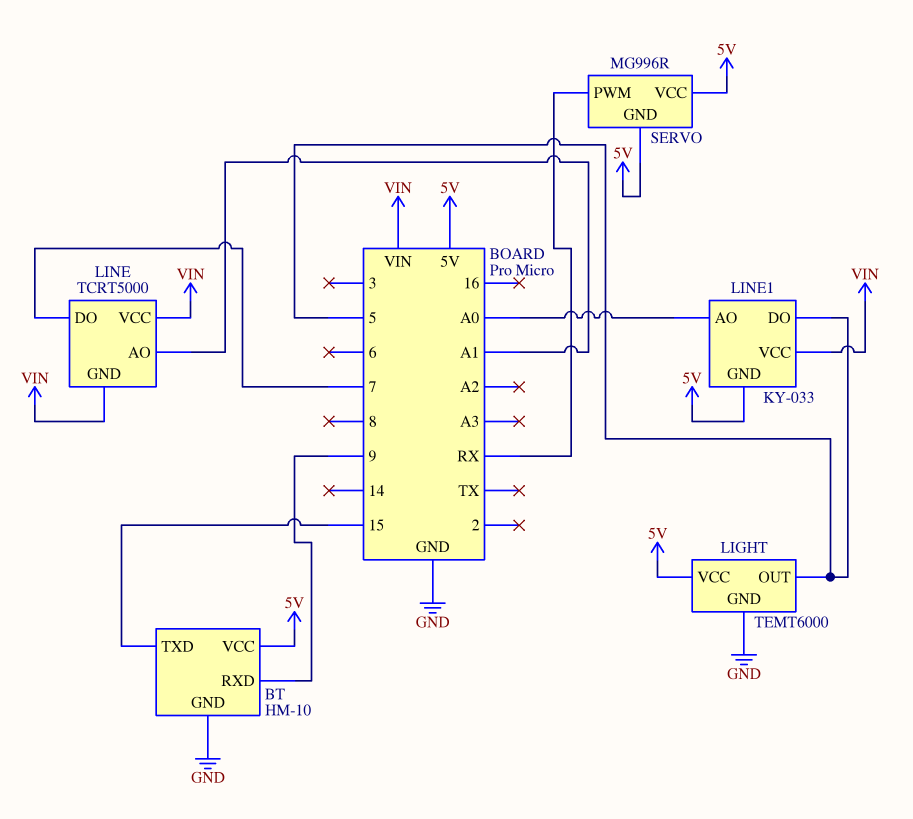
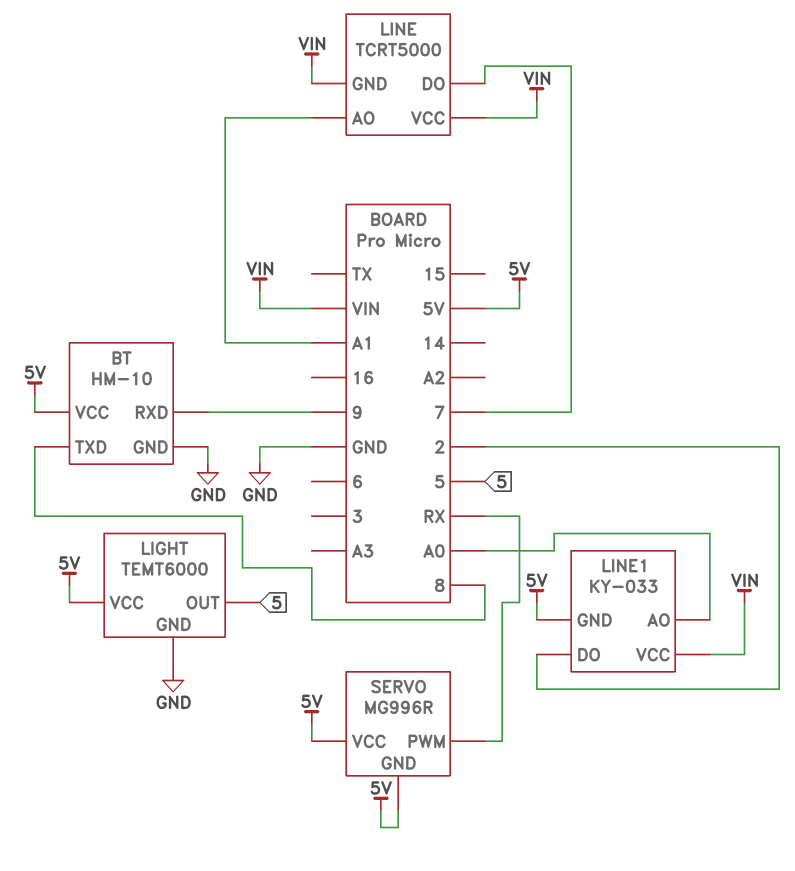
BT pin TXD: 15 -> 8
LINE1 pin DO: 5 -> 2

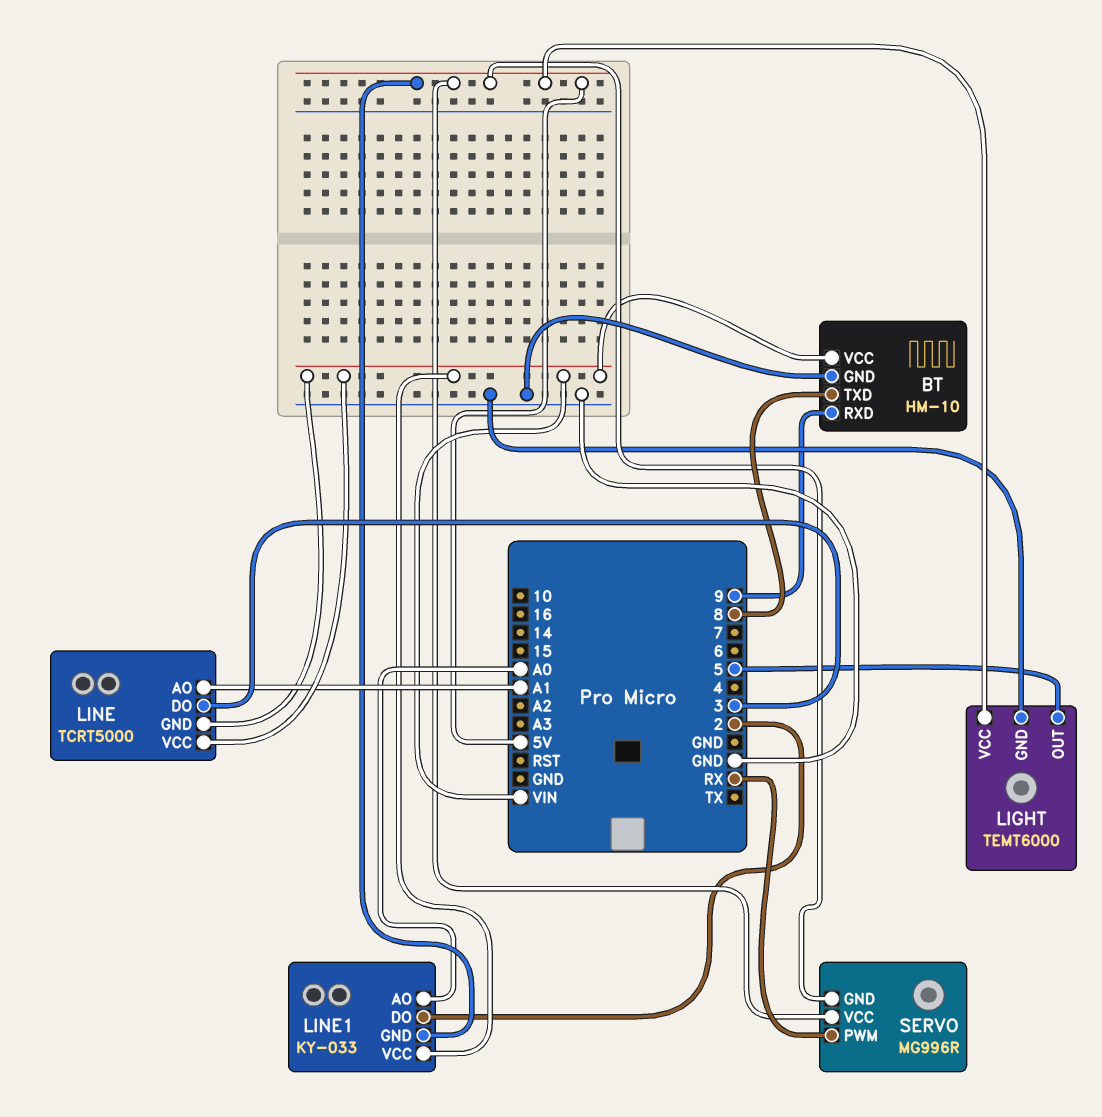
BT pin VCC: 5V -> VIN
LINE pin DO: 7 -> 3

